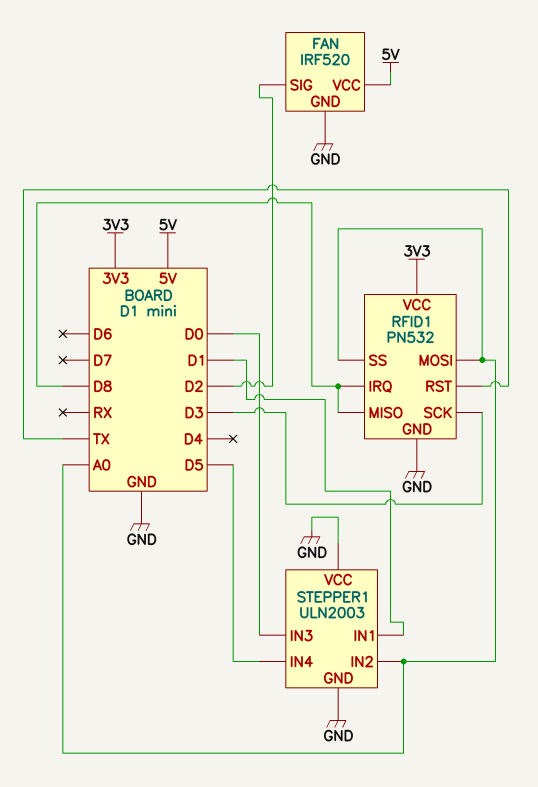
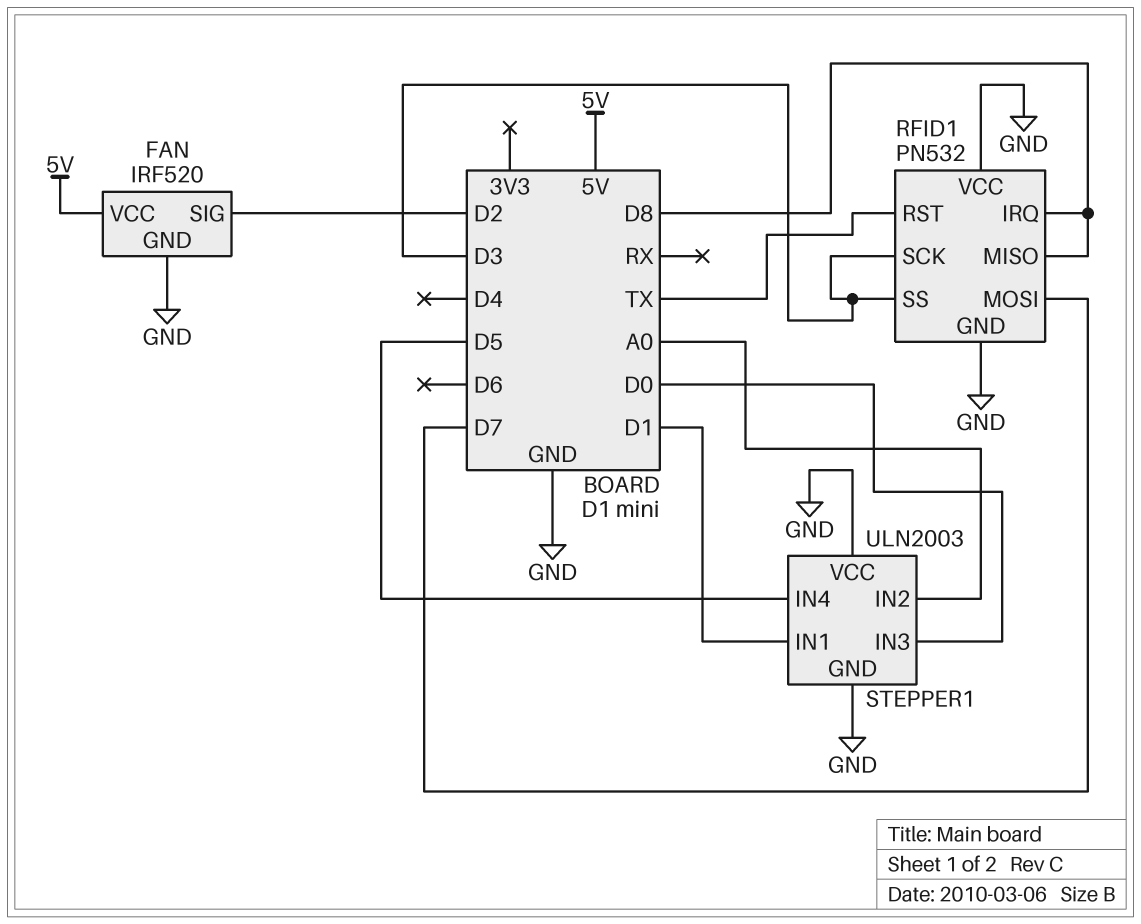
RFID1 pin MOSI: A0 -> D7
RFID1 pin SS: A0 -> D3
RFID1 pin VCC: 3V3 -> GND

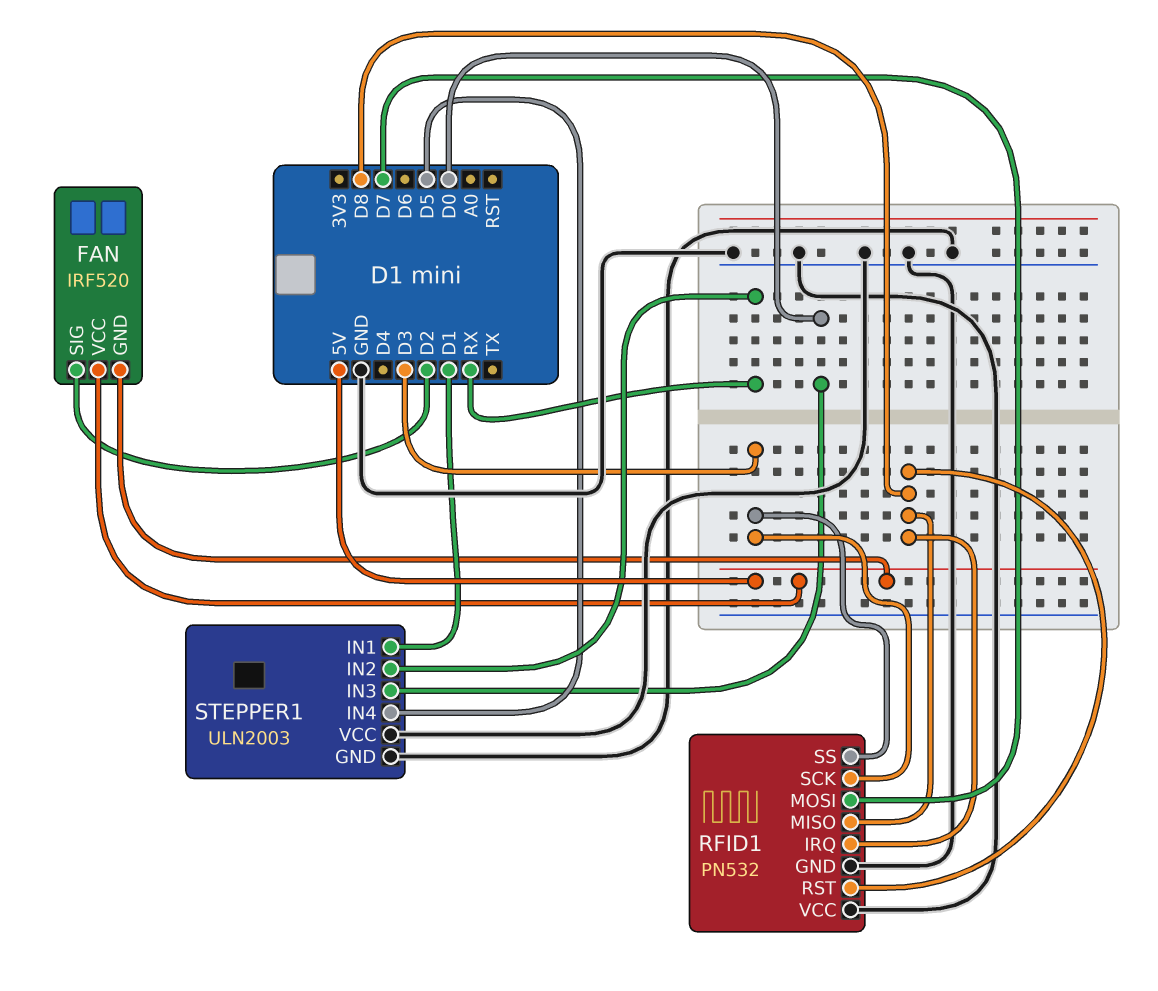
FAN pin GND: GND -> 5V
RFID1 pin RST: TX -> D8
STEPPER1 pin IN2: A0 -> RX

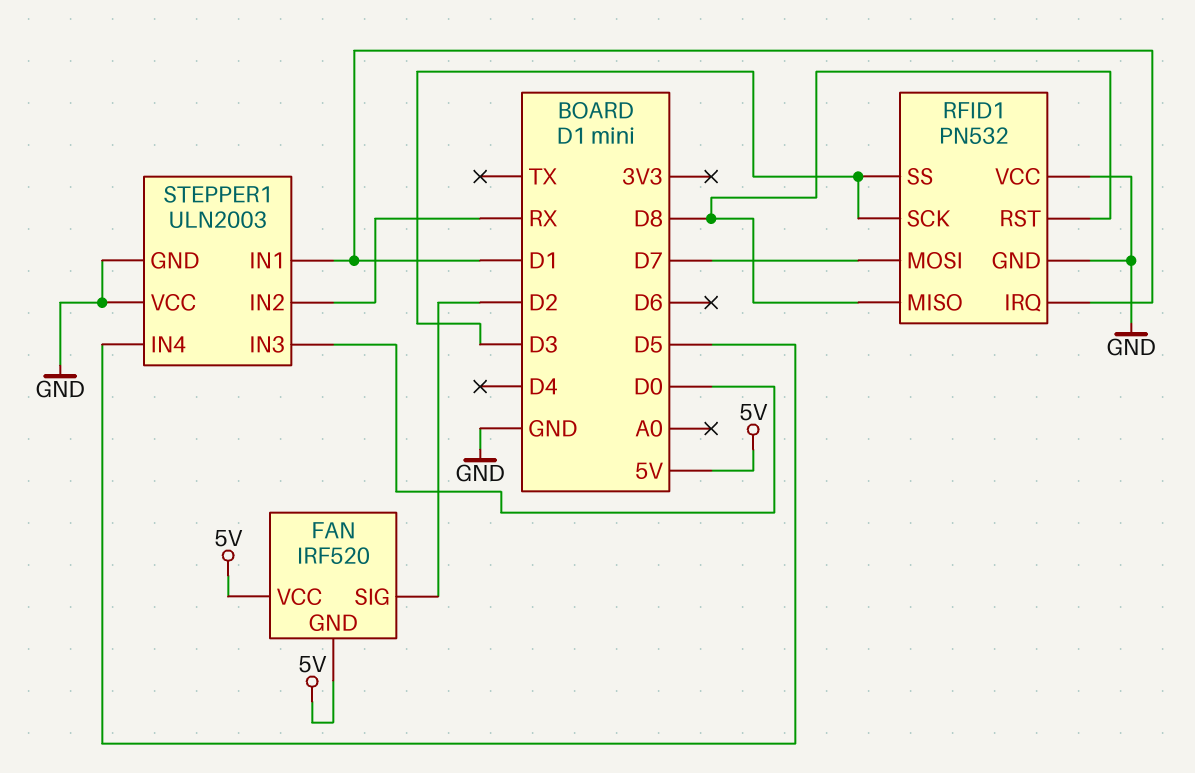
RFID1 pin IRQ: D8 -> D1

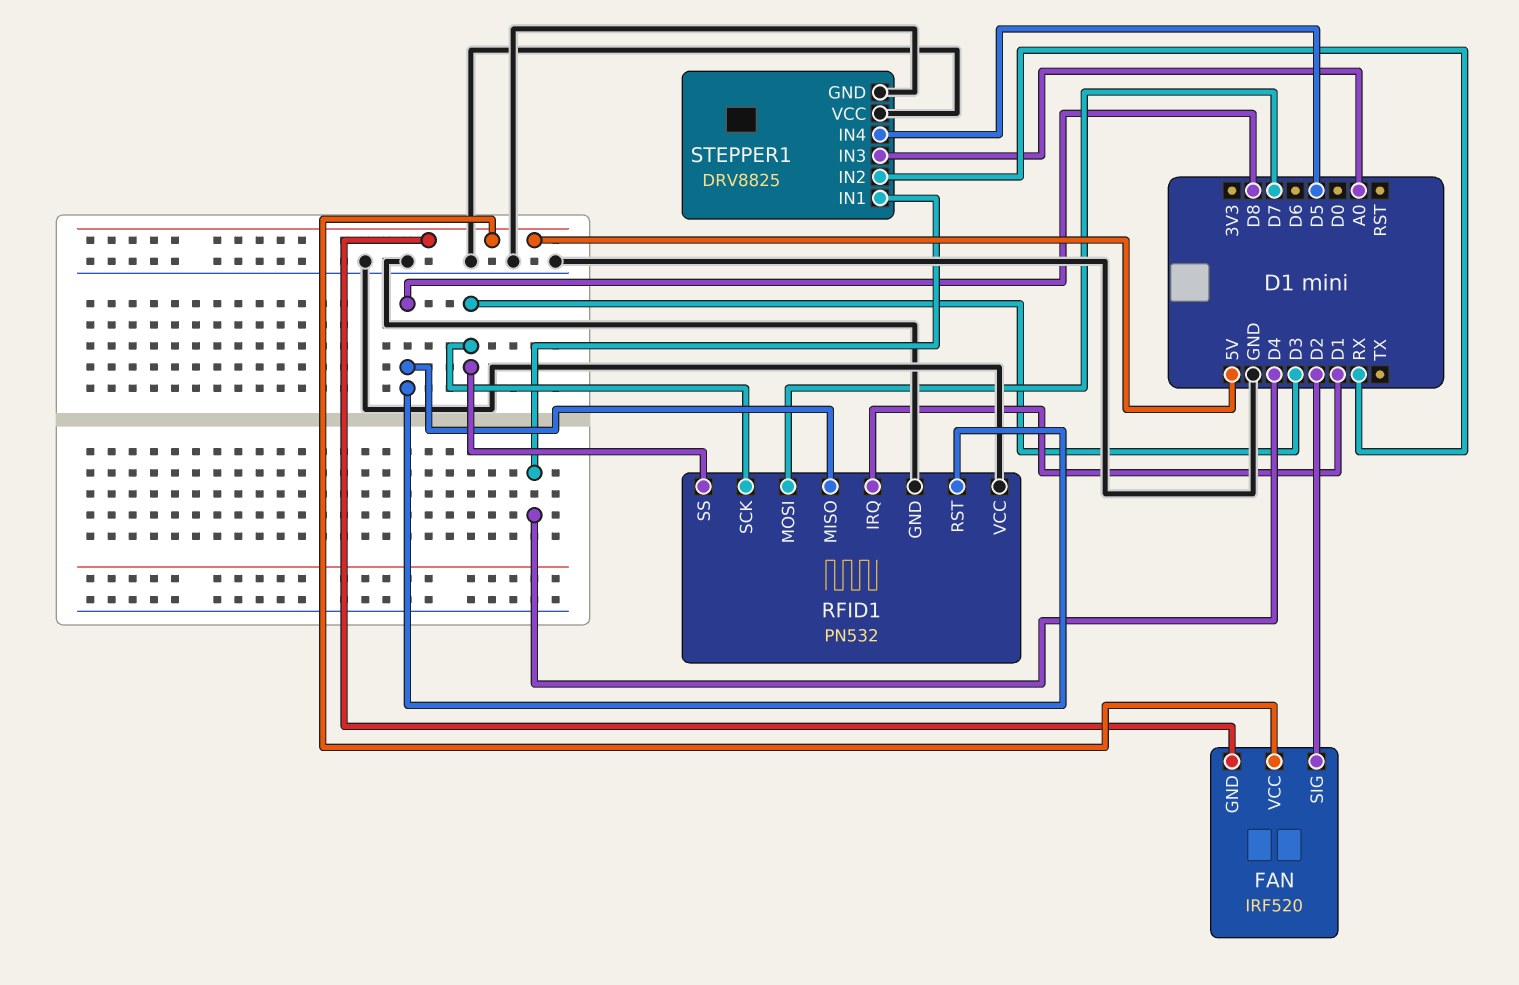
STEPPER1: ULN2003 -> DRV8825
STEPPER1 pin IN1: D1 -> D4
STEPPER1 pin IN3: D0 -> A0

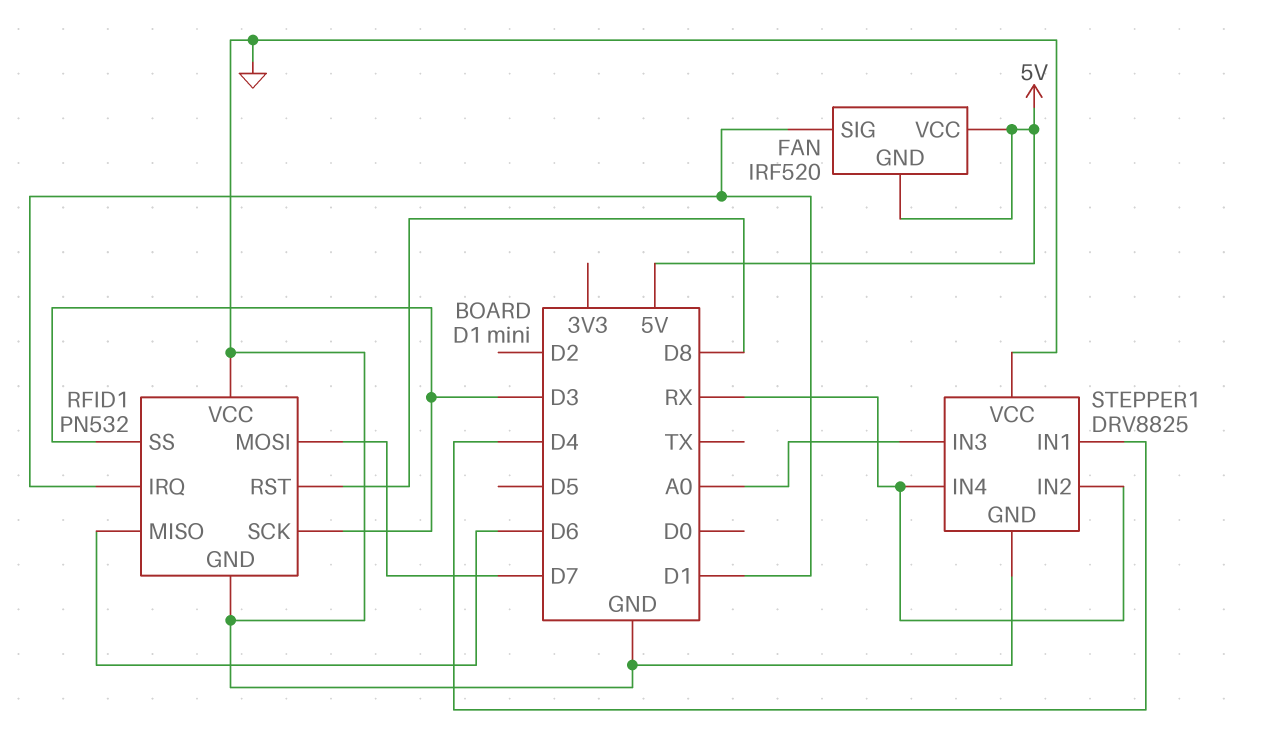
FAN pin SIG: D2 -> D1
RFID1 pin MISO: D8 -> D6
STEPPER1 pin IN4: D5 -> RX

